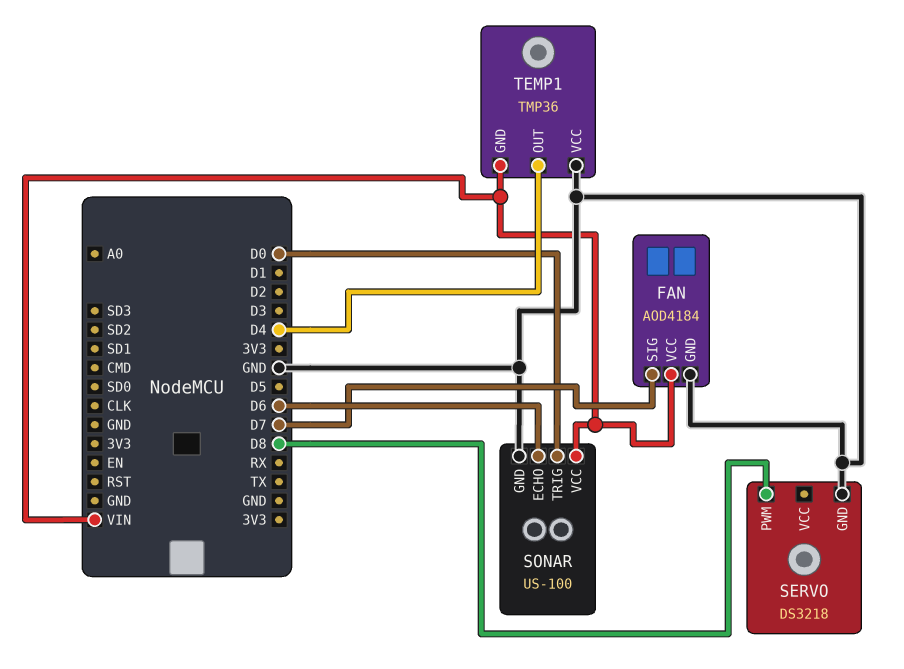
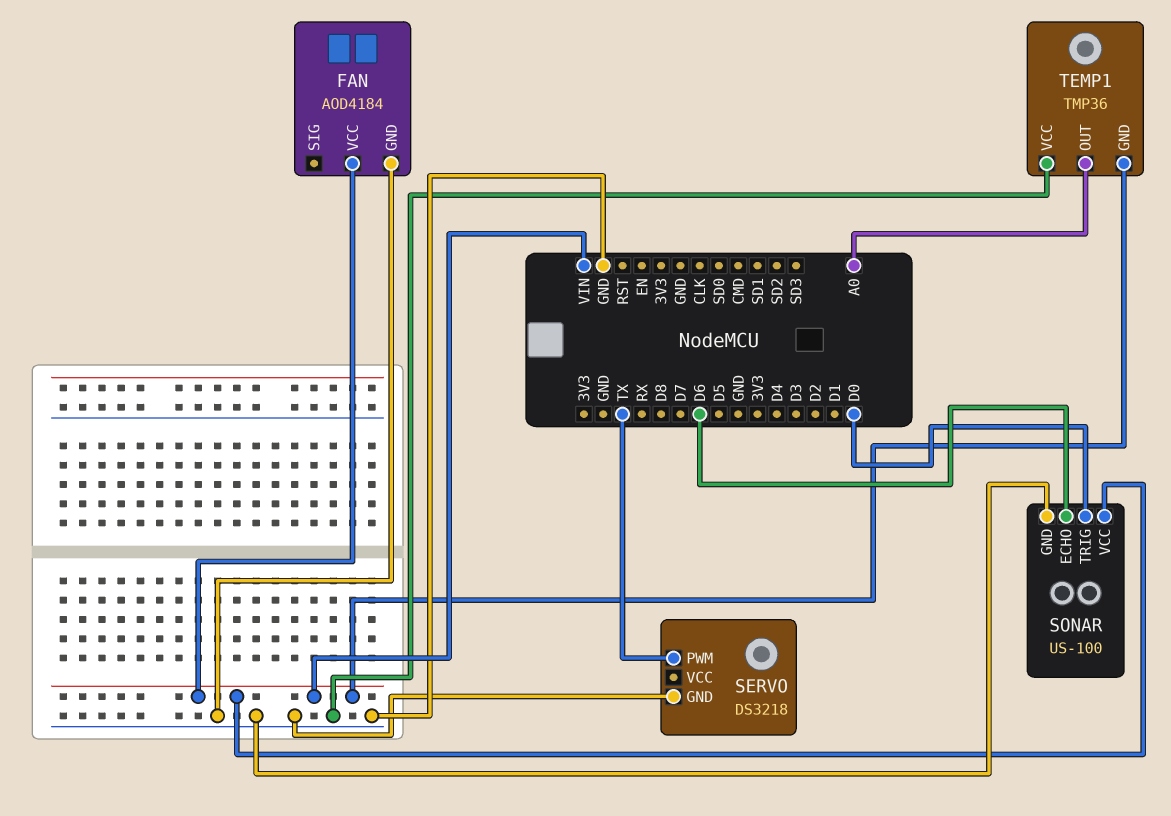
FAN pin SIG: D7 -> none
SERVO pin PWM: D8 -> TX
TEMP1 pin OUT: D4 -> A0

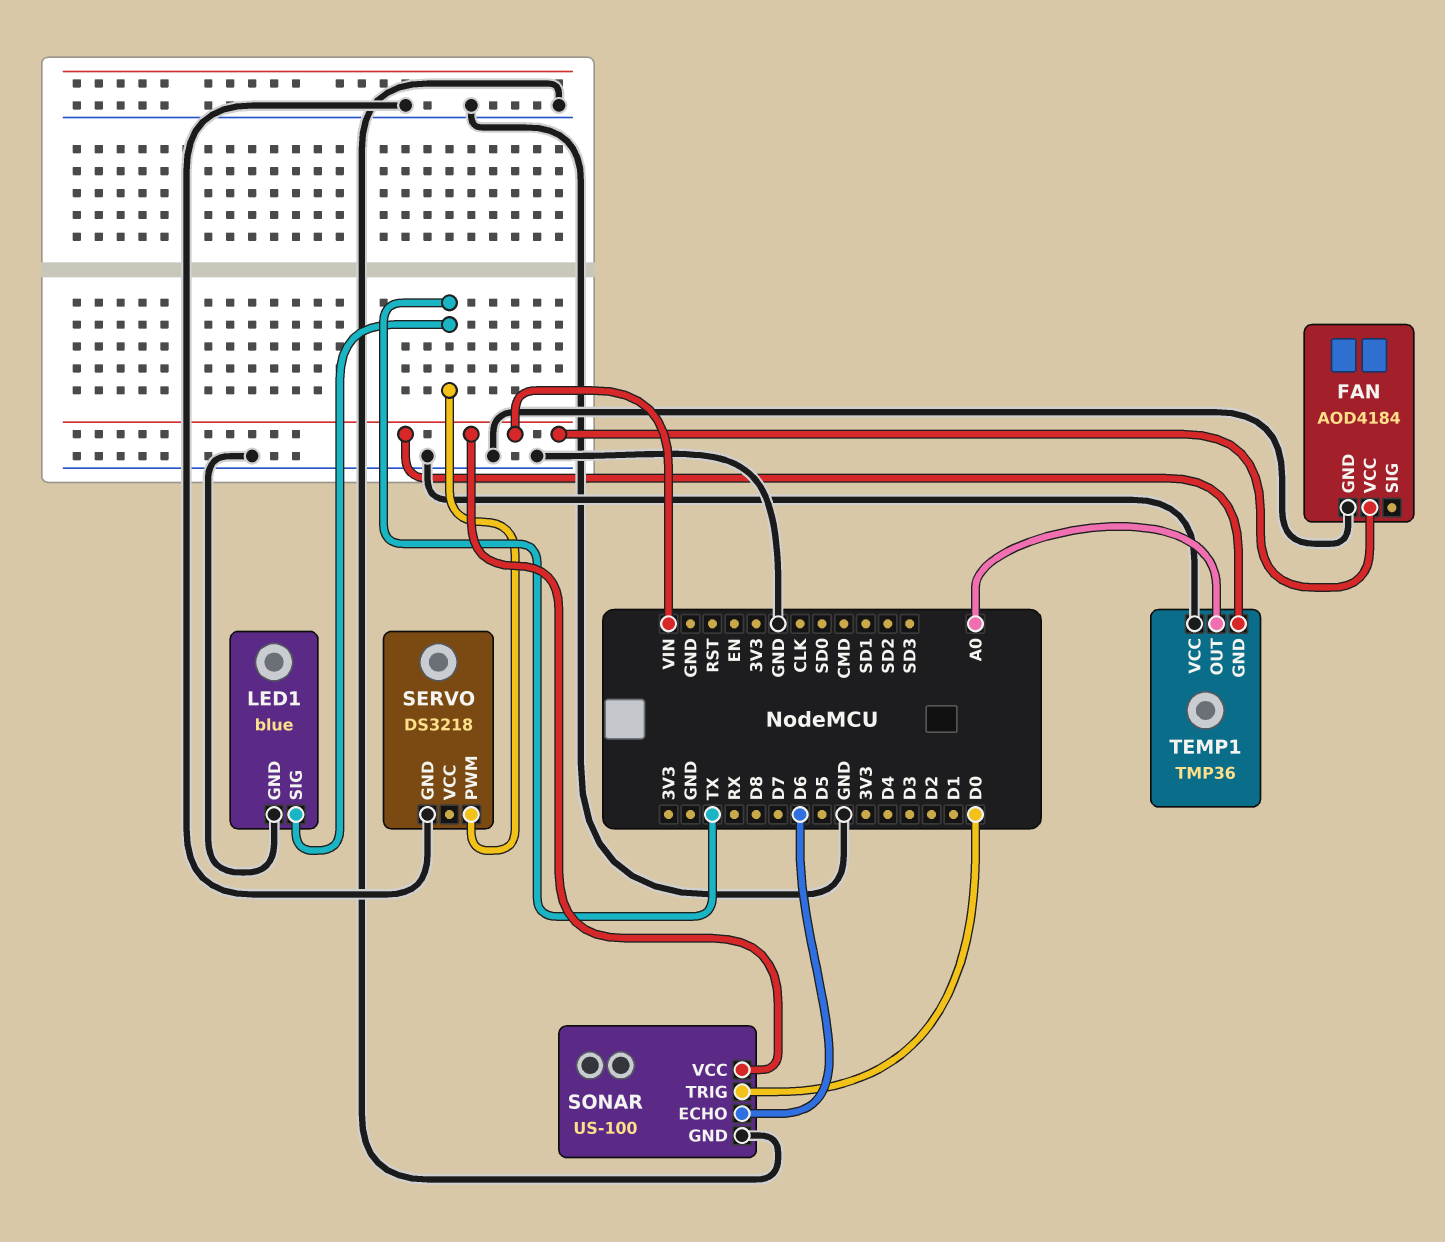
LED1: none -> blue
LED1 pin GND: none -> GND
LED1 pin SIG: none -> TX

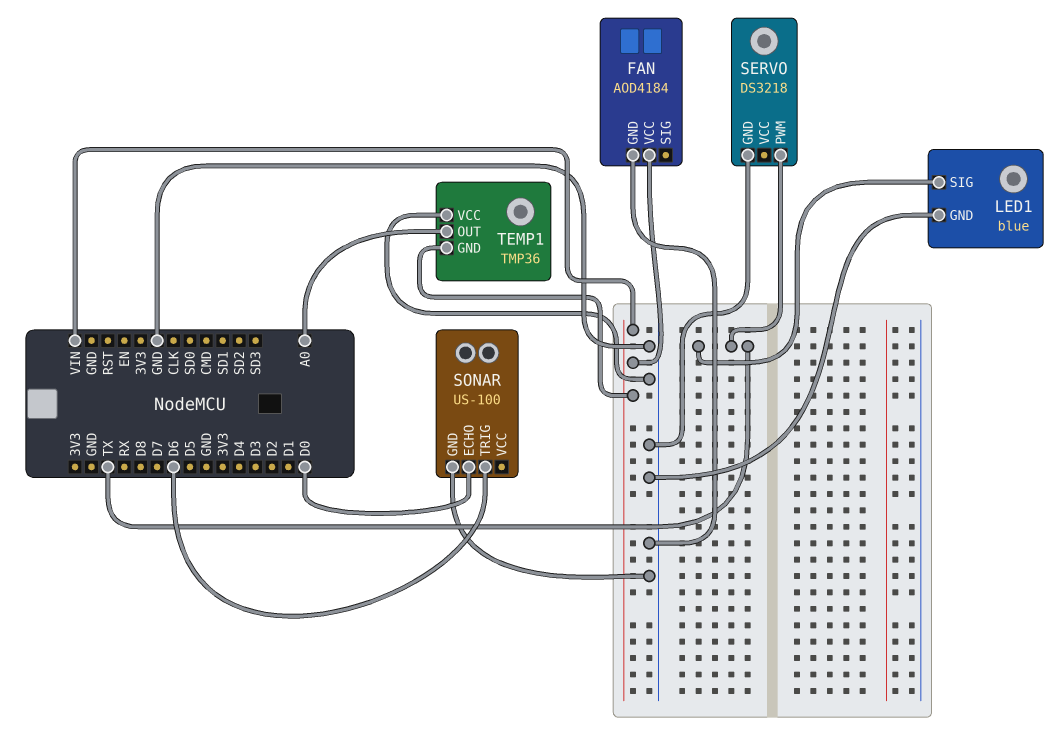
SONAR pin ECHO: D6 -> D0
SONAR pin TRIG: D0 -> D6
SONAR pin VCC: VIN -> none

